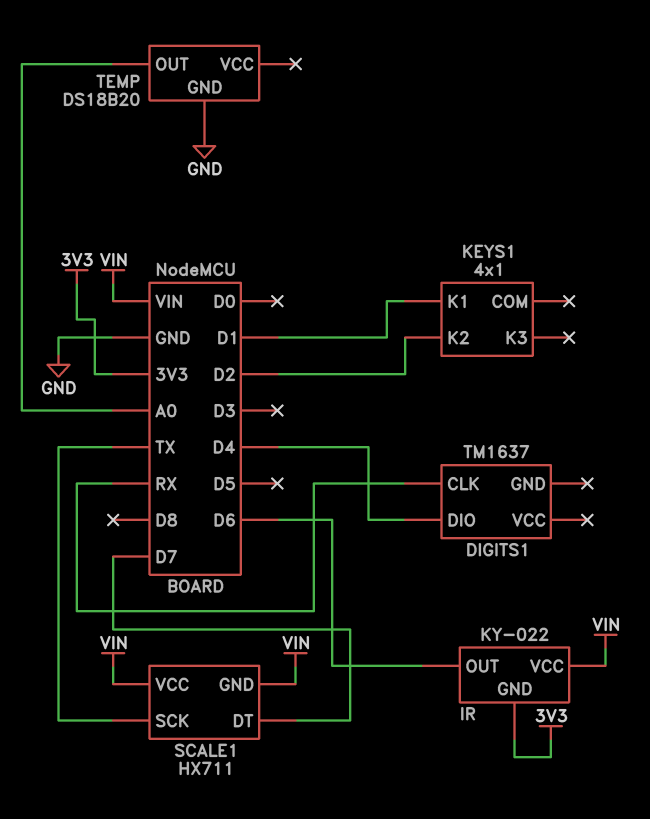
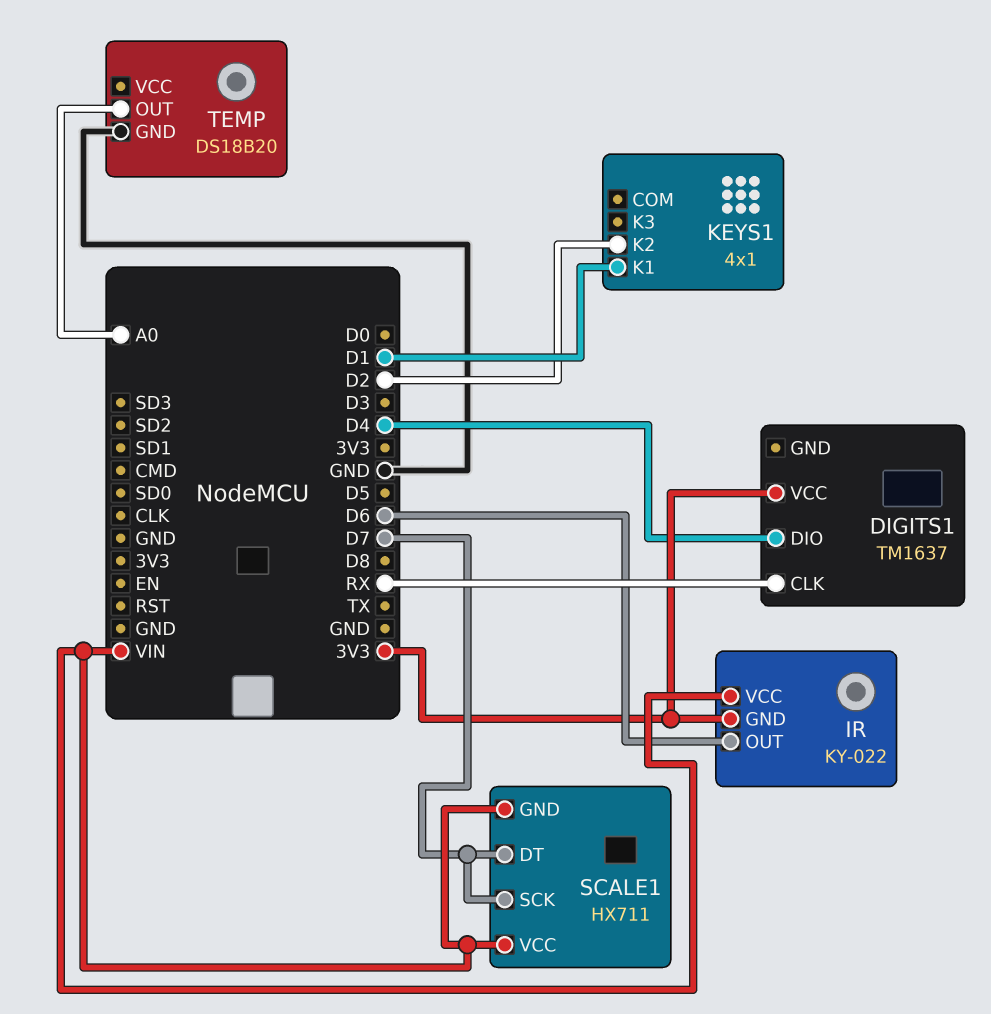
DIGITS1 pin VCC: none -> 3V3
SCALE1 pin SCK: TX -> D7

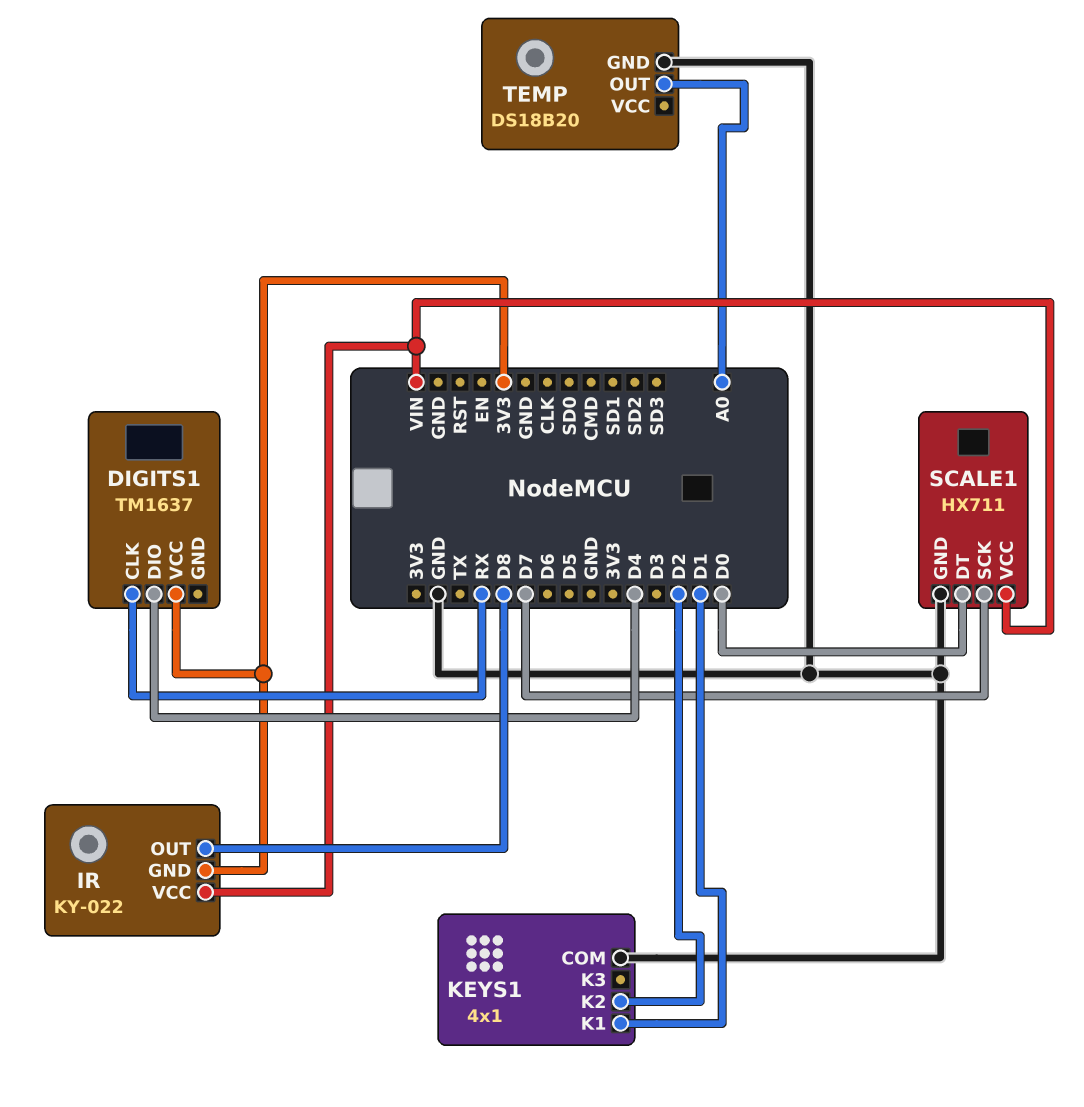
IR pin OUT: D6 -> D8
KEYS1 pin COM: none -> GND
SCALE1 pin DT: D7 -> D0
SCALE1 pin GND: VIN -> GND

